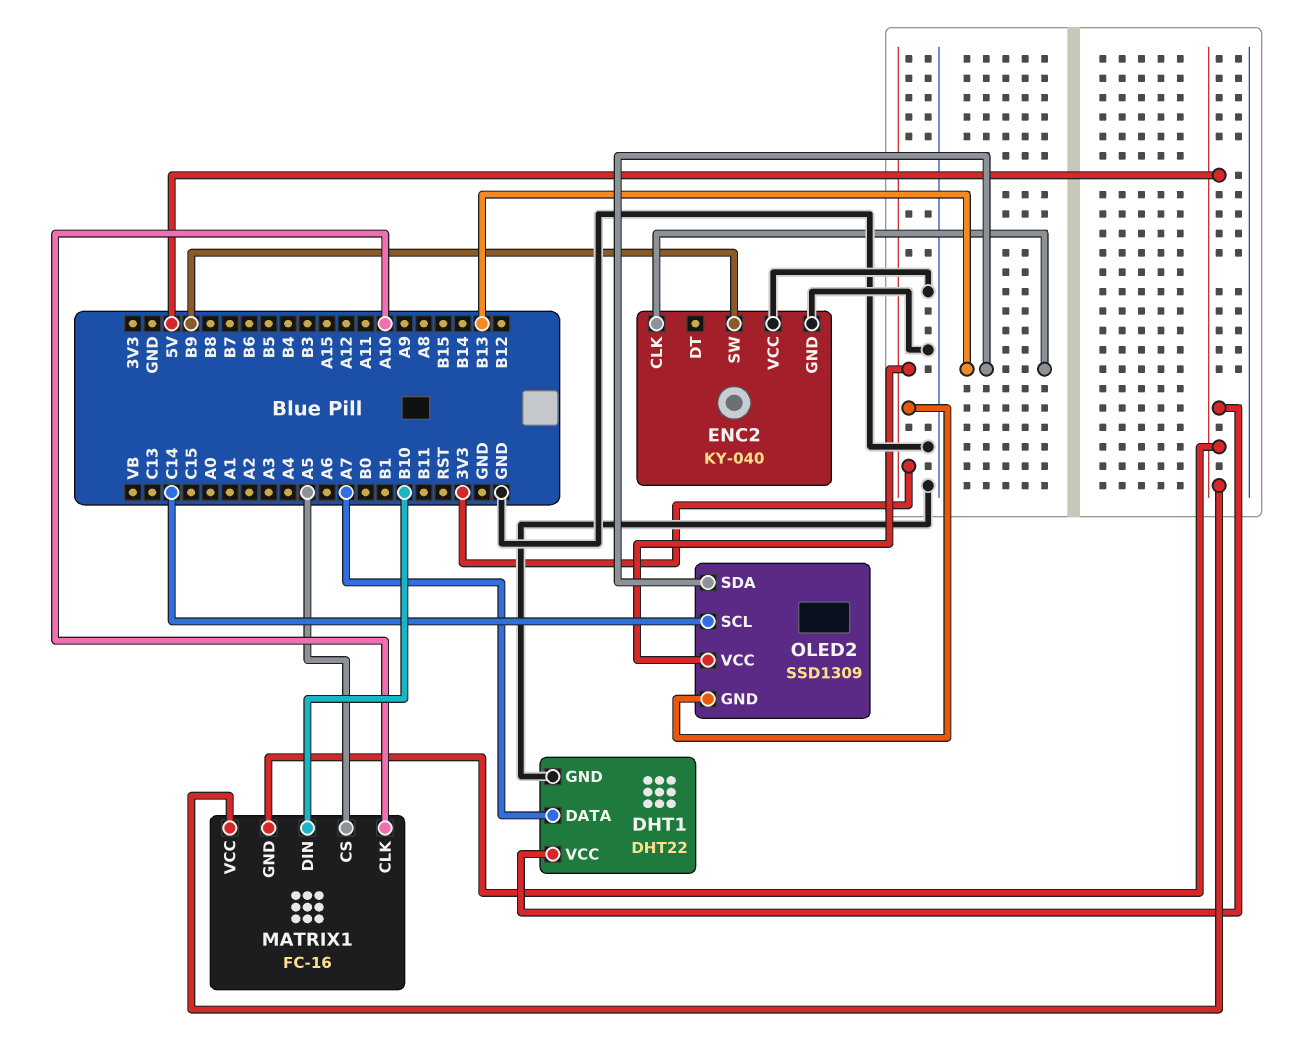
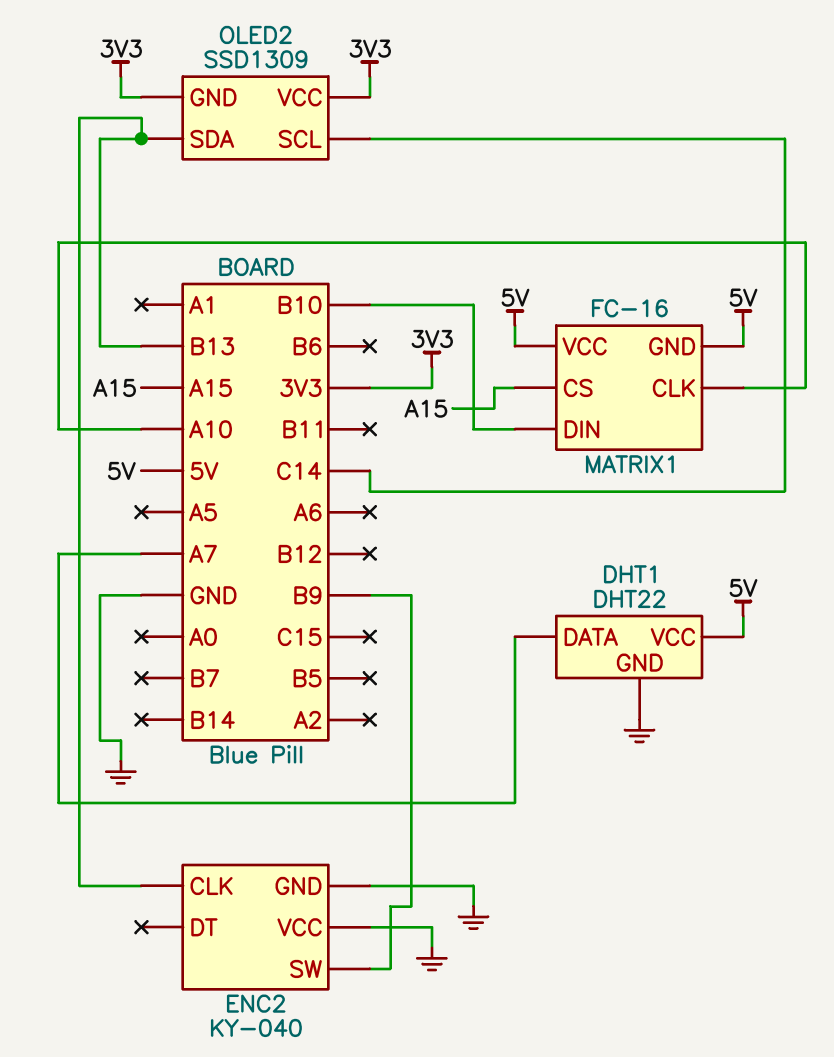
MATRIX1 pin CS: A5 -> A15

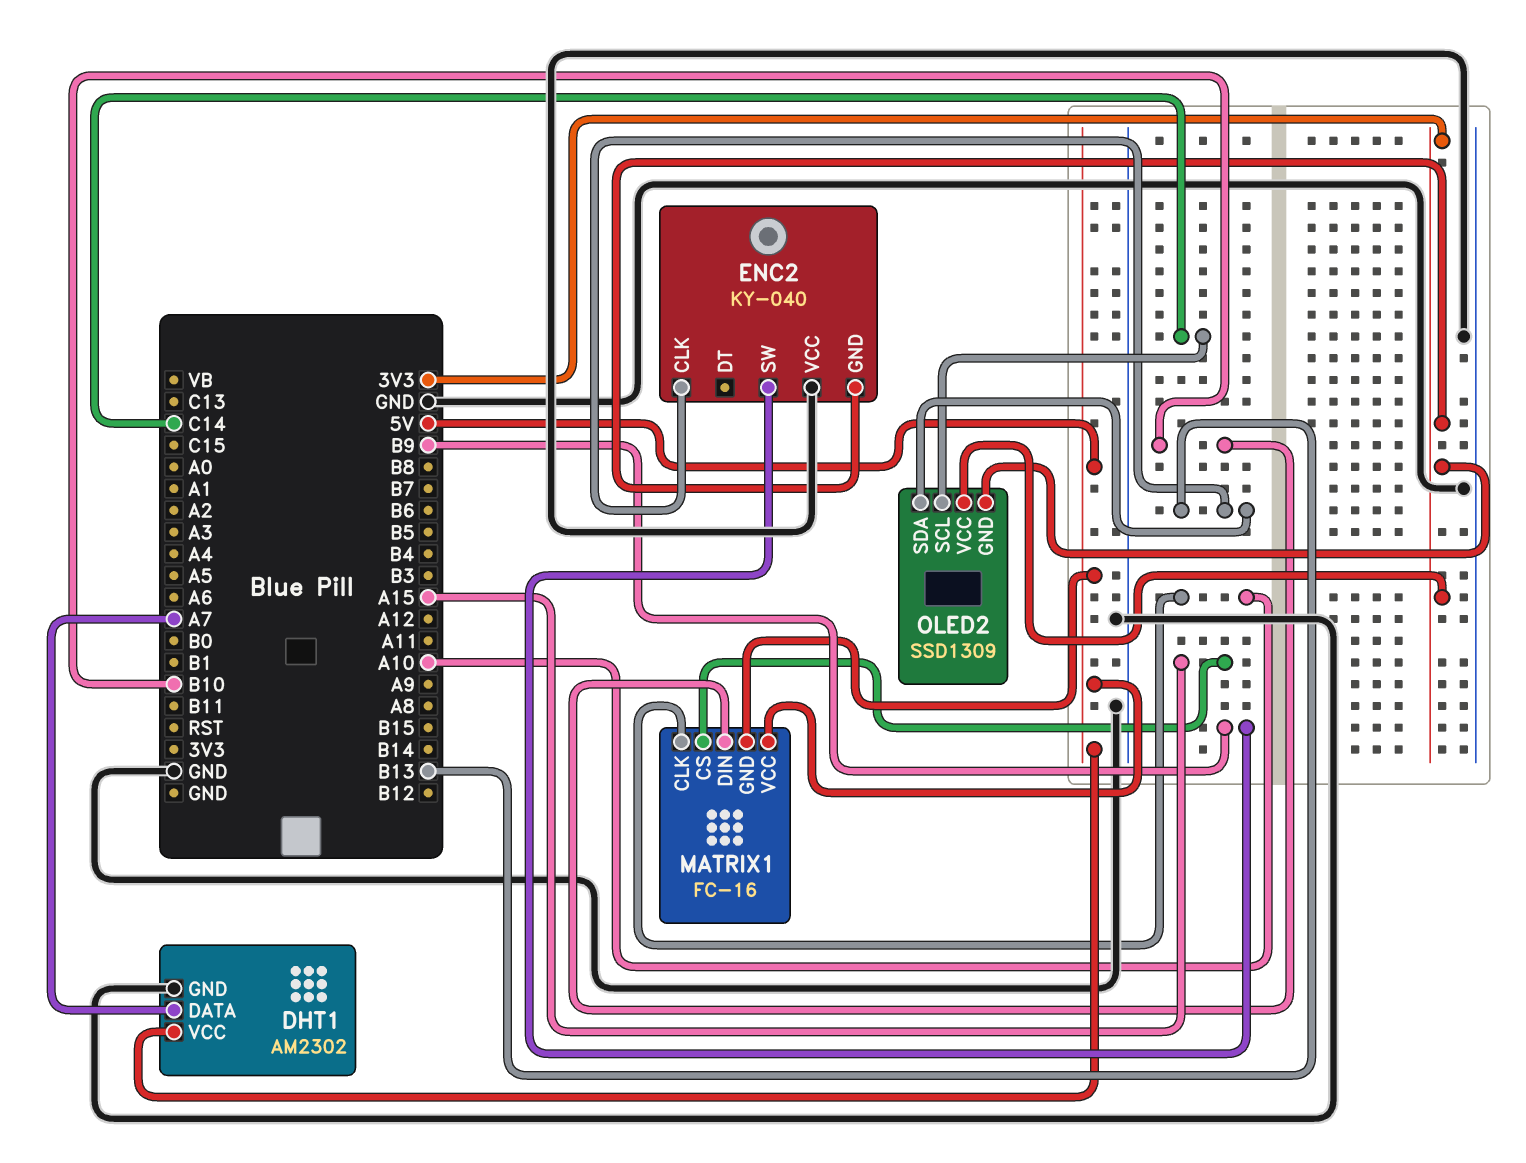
DHT1: DHT22 -> AM2302
ENC2 pin GND: GND -> 3V3

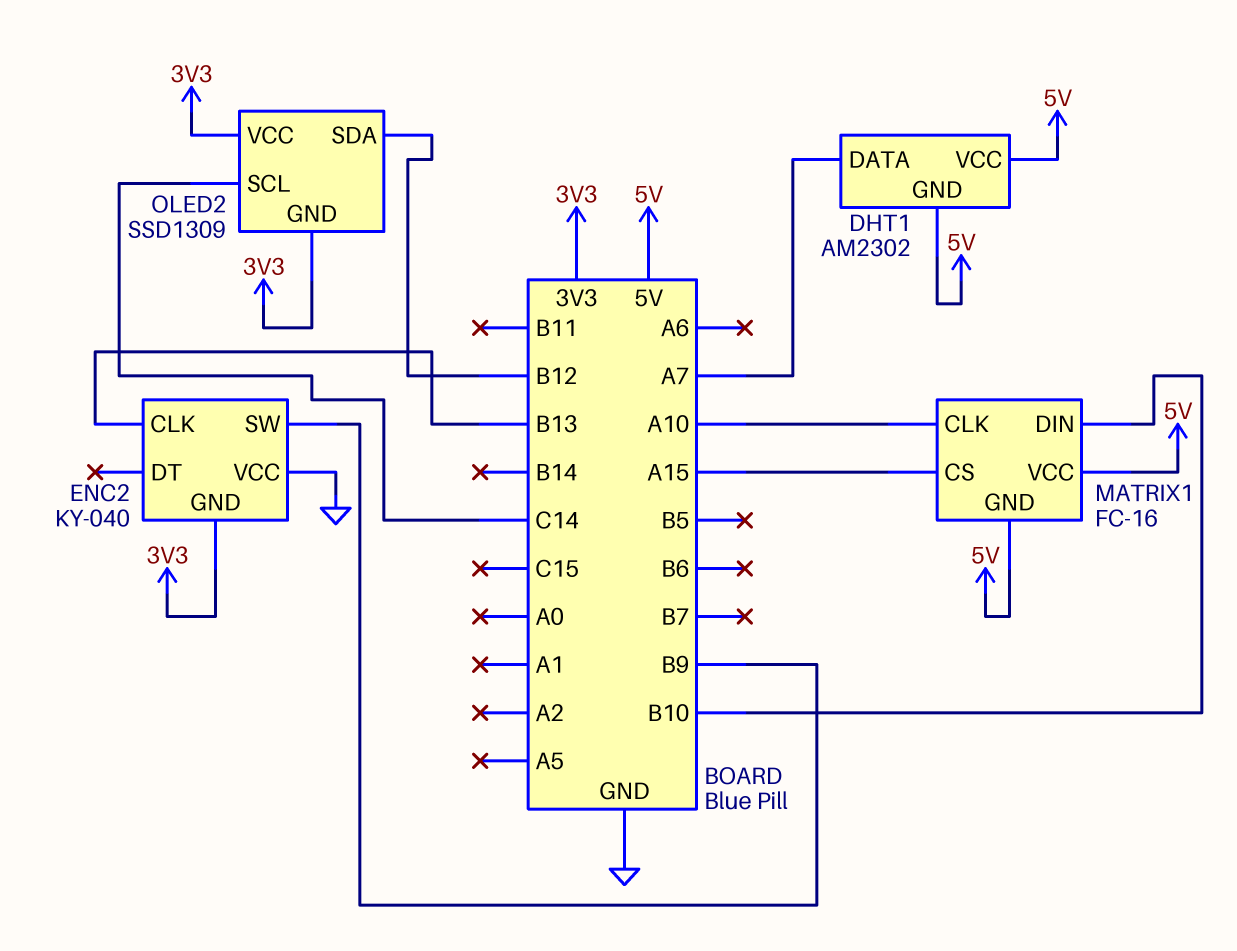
DHT1 pin GND: GND -> 5V
OLED2 pin SDA: B13 -> B12

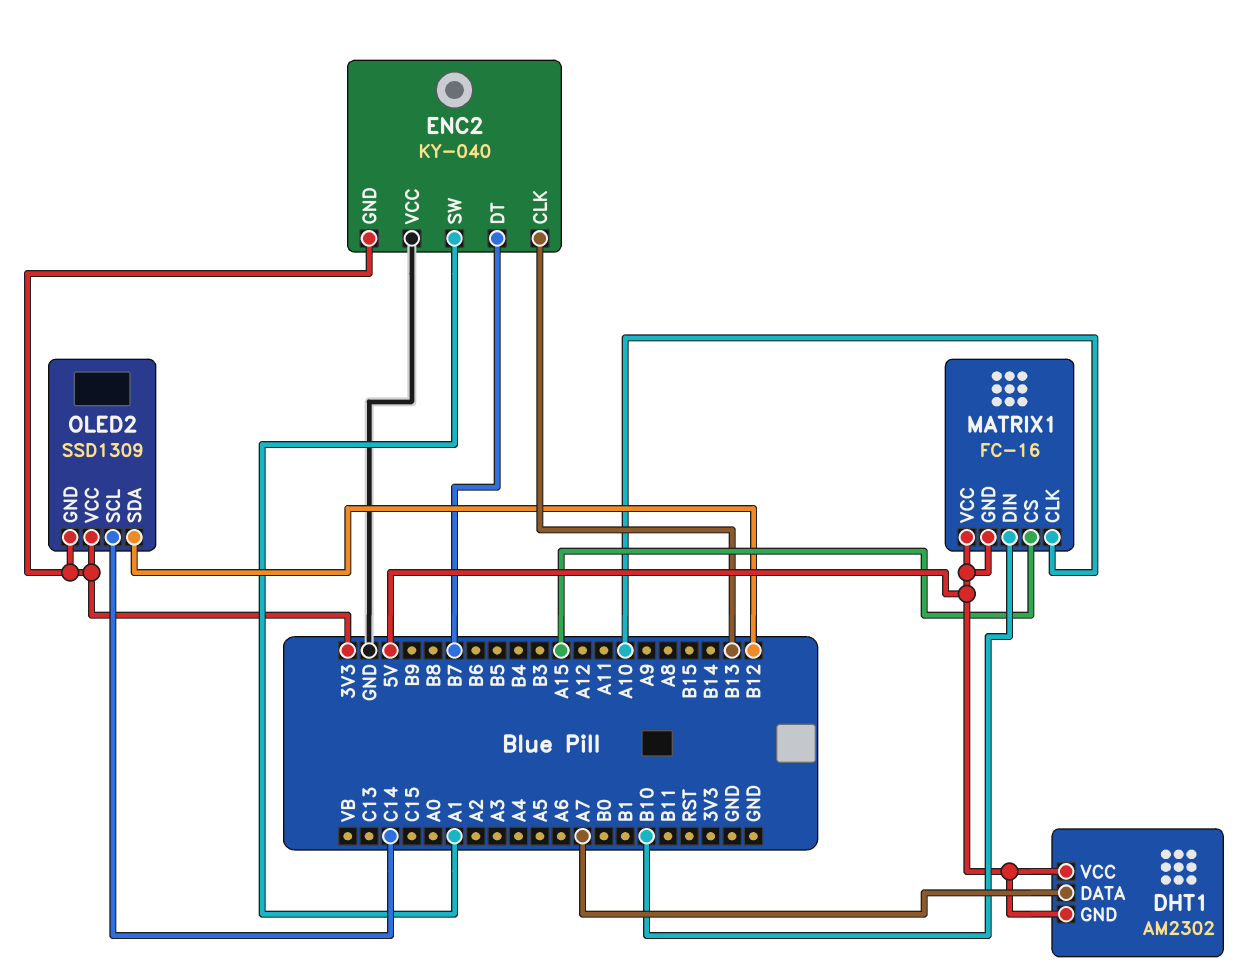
ENC2 pin DT: none -> B7
ENC2 pin SW: B9 -> A1

